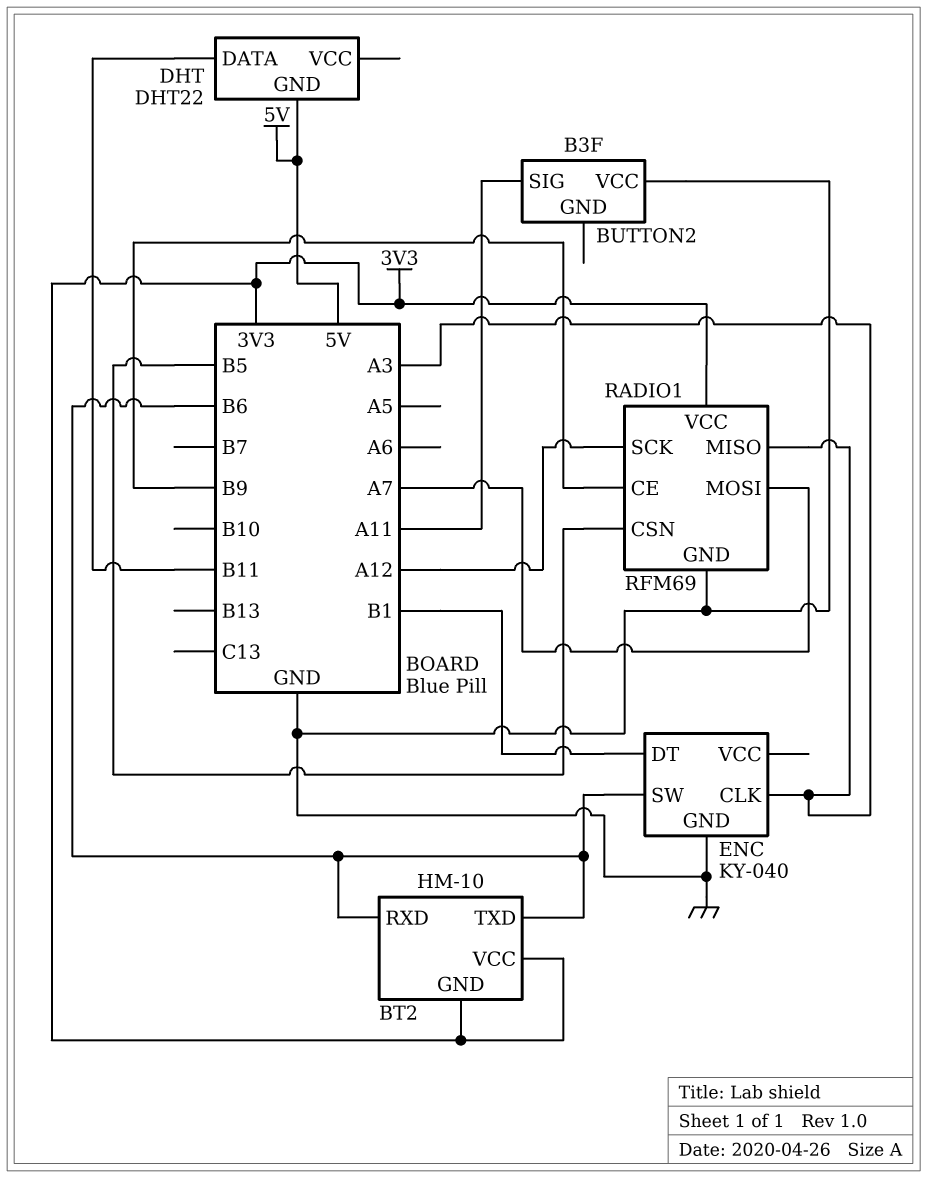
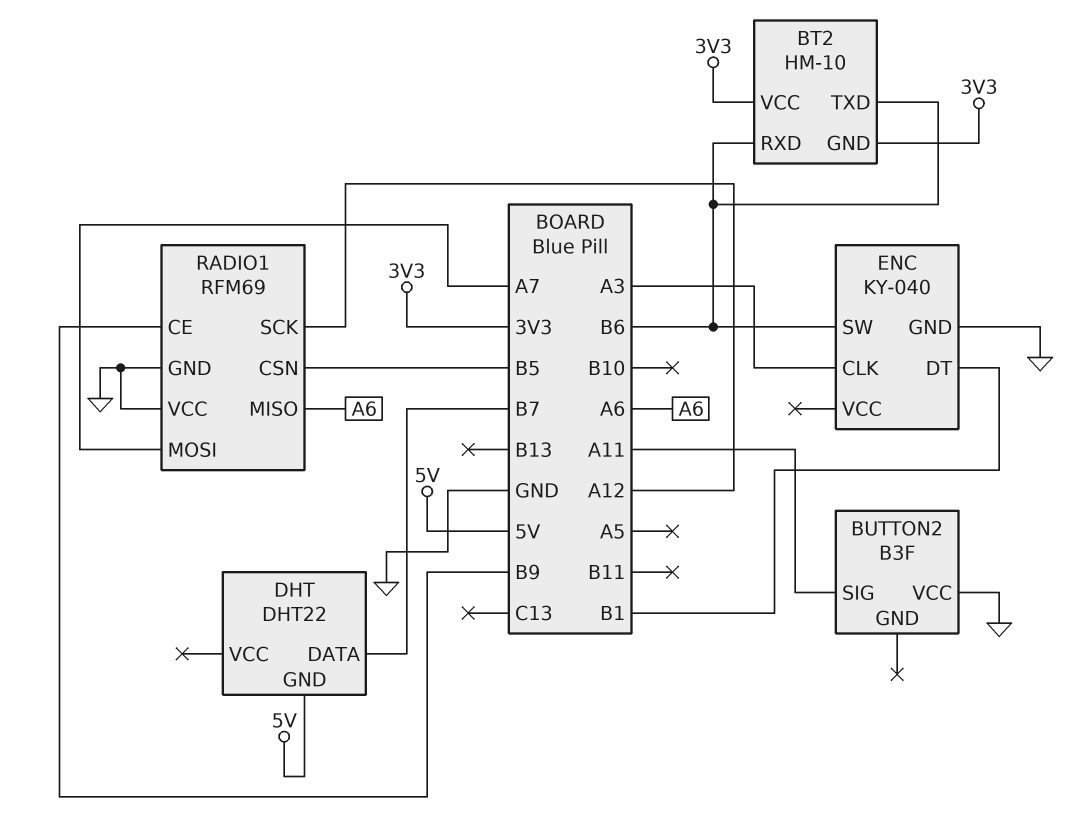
DHT pin DATA: B11 -> B7
RADIO1 pin MISO: A3 -> A6
RADIO1 pin VCC: 3V3 -> GND

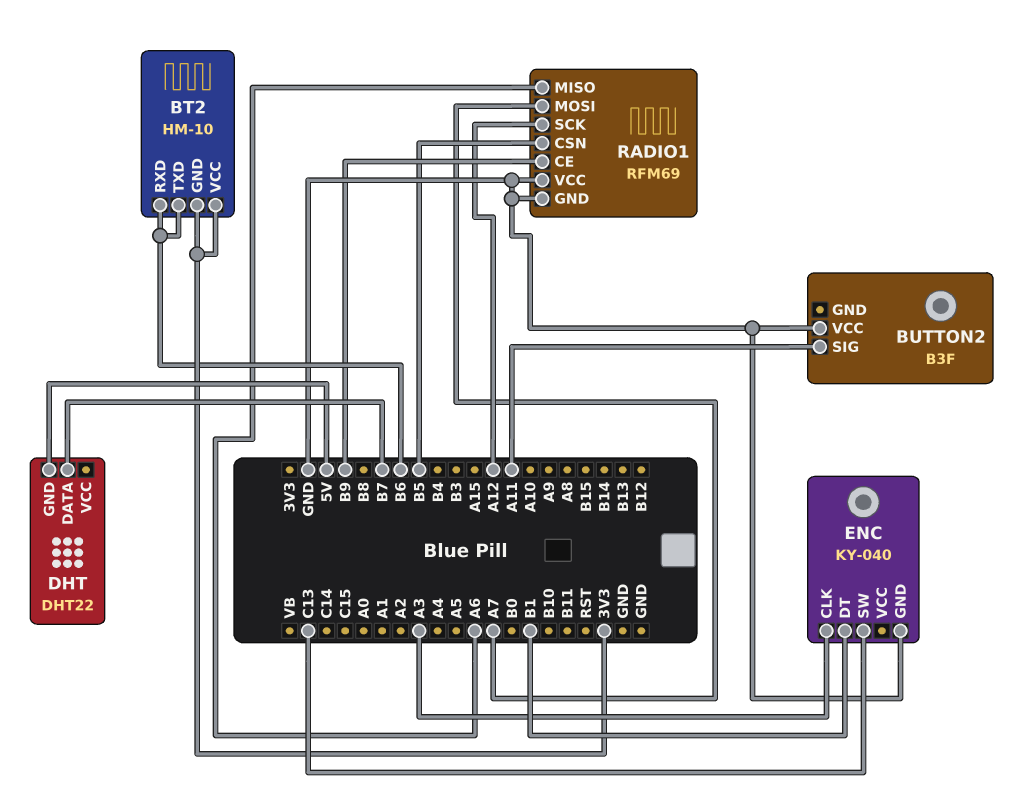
ENC pin SW: B6 -> C13

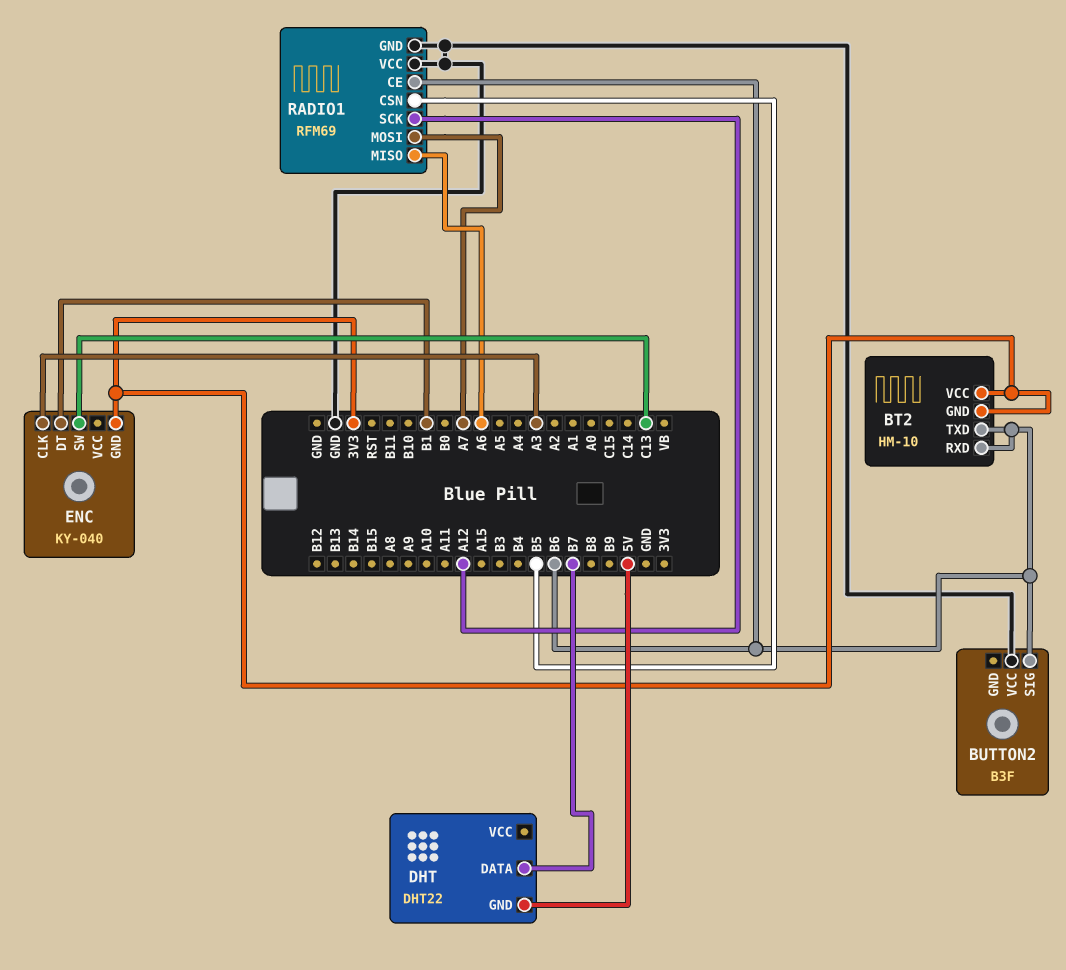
BUTTON2 pin SIG: A11 -> B6
ENC pin GND: GND -> 3V3
RADIO1 pin CE: B9 -> B6

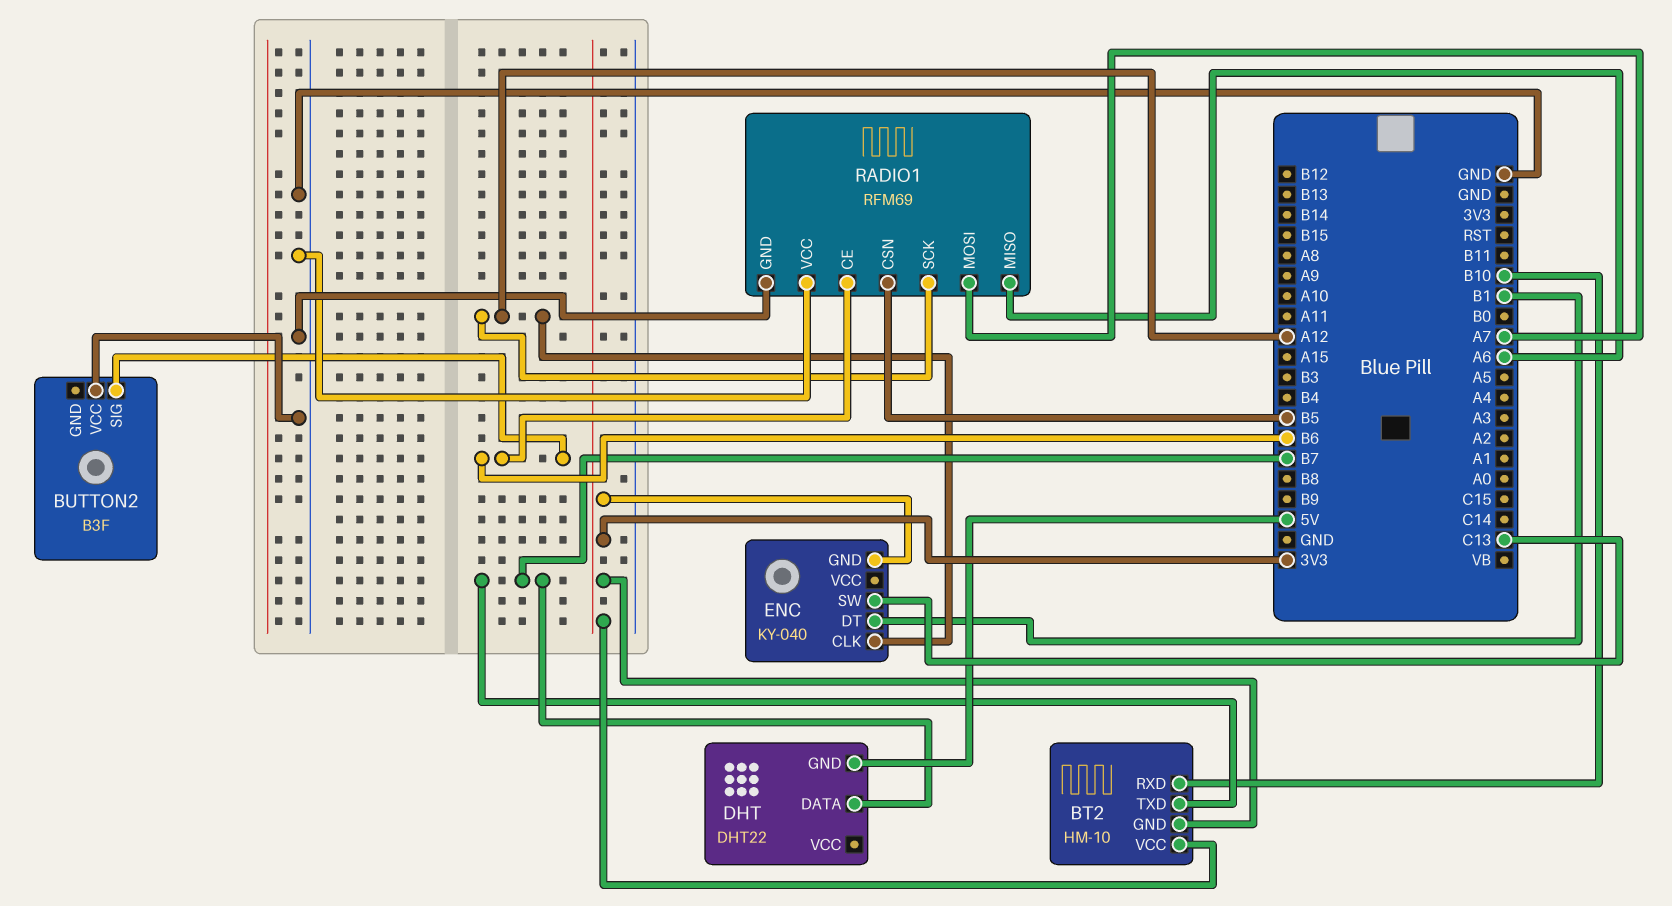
BT2 pin RXD: B6 -> B10
BT2 pin TXD: B6 -> B7
ENC pin CLK: A3 -> A12

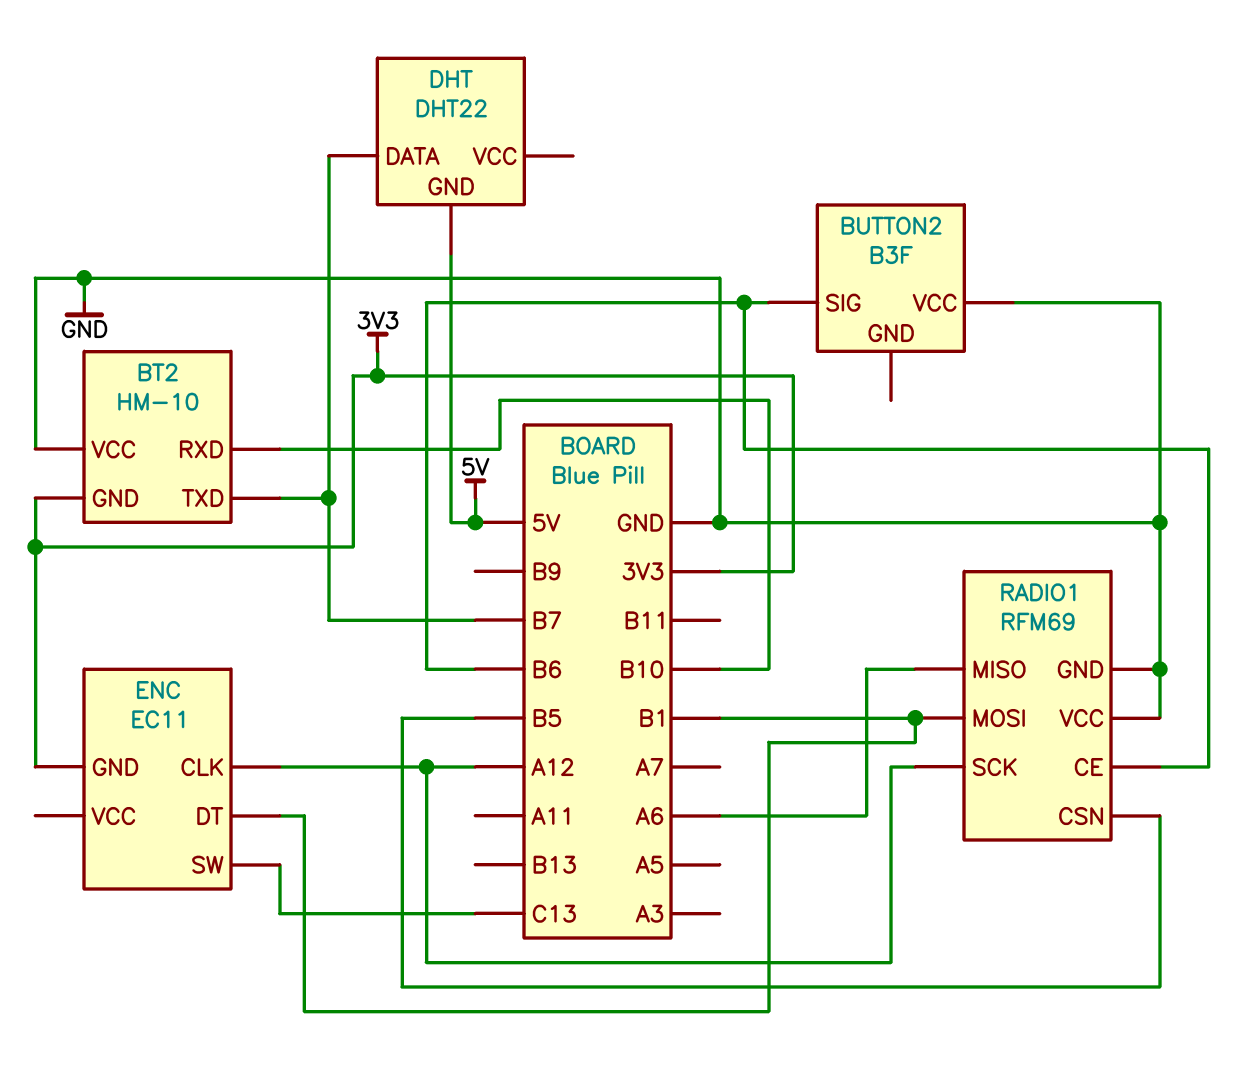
BT2 pin VCC: 3V3 -> GND
ENC: KY-040 -> EC11
RADIO1 pin MOSI: A7 -> B1

